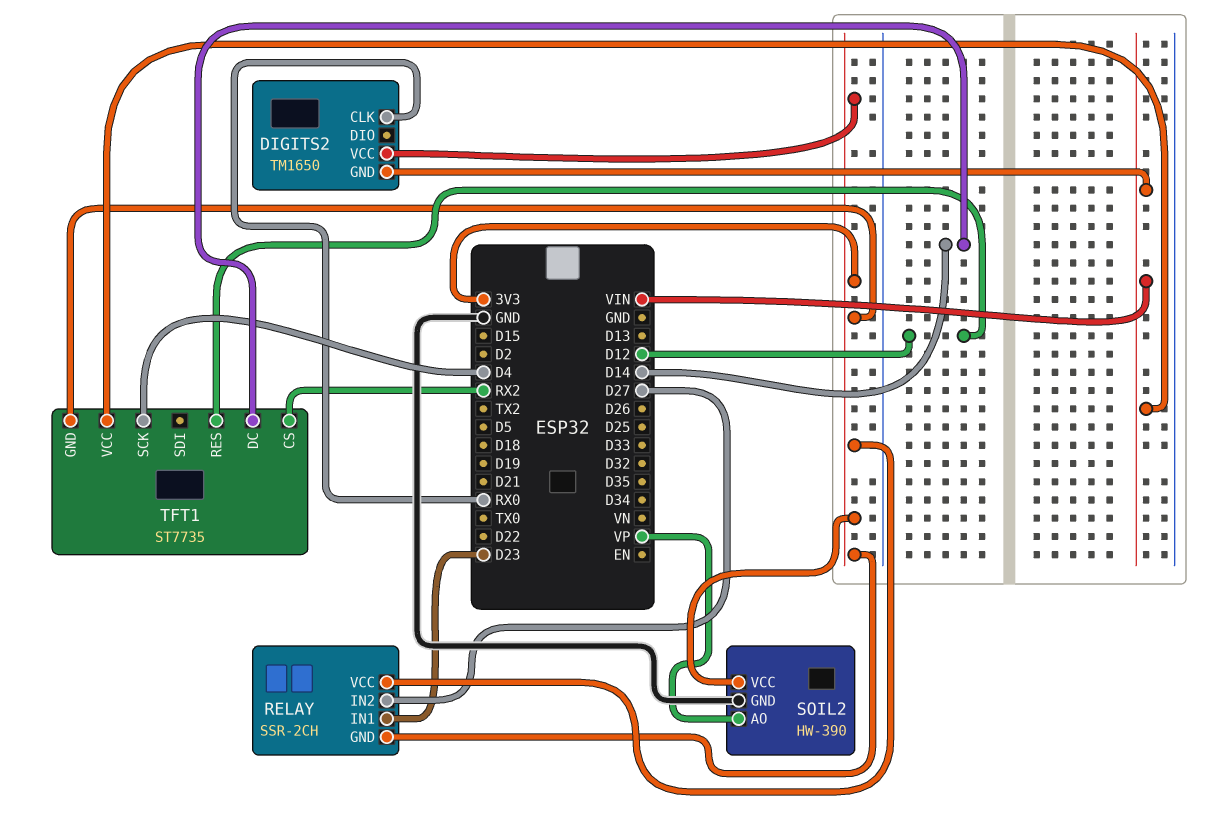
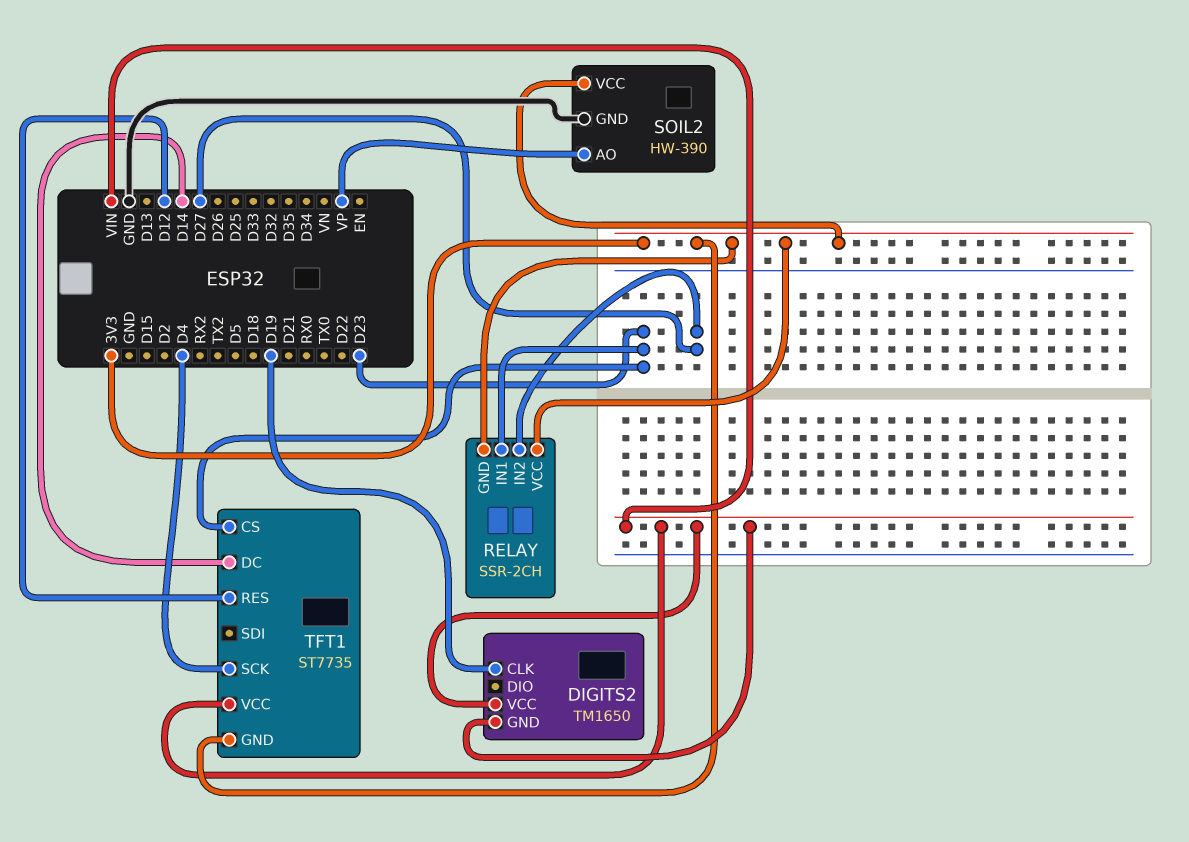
DIGITS2 pin CLK: RX0 -> D19
DIGITS2 pin VCC: 3V3 -> VIN
TFT1 pin CS: RX2 -> D23

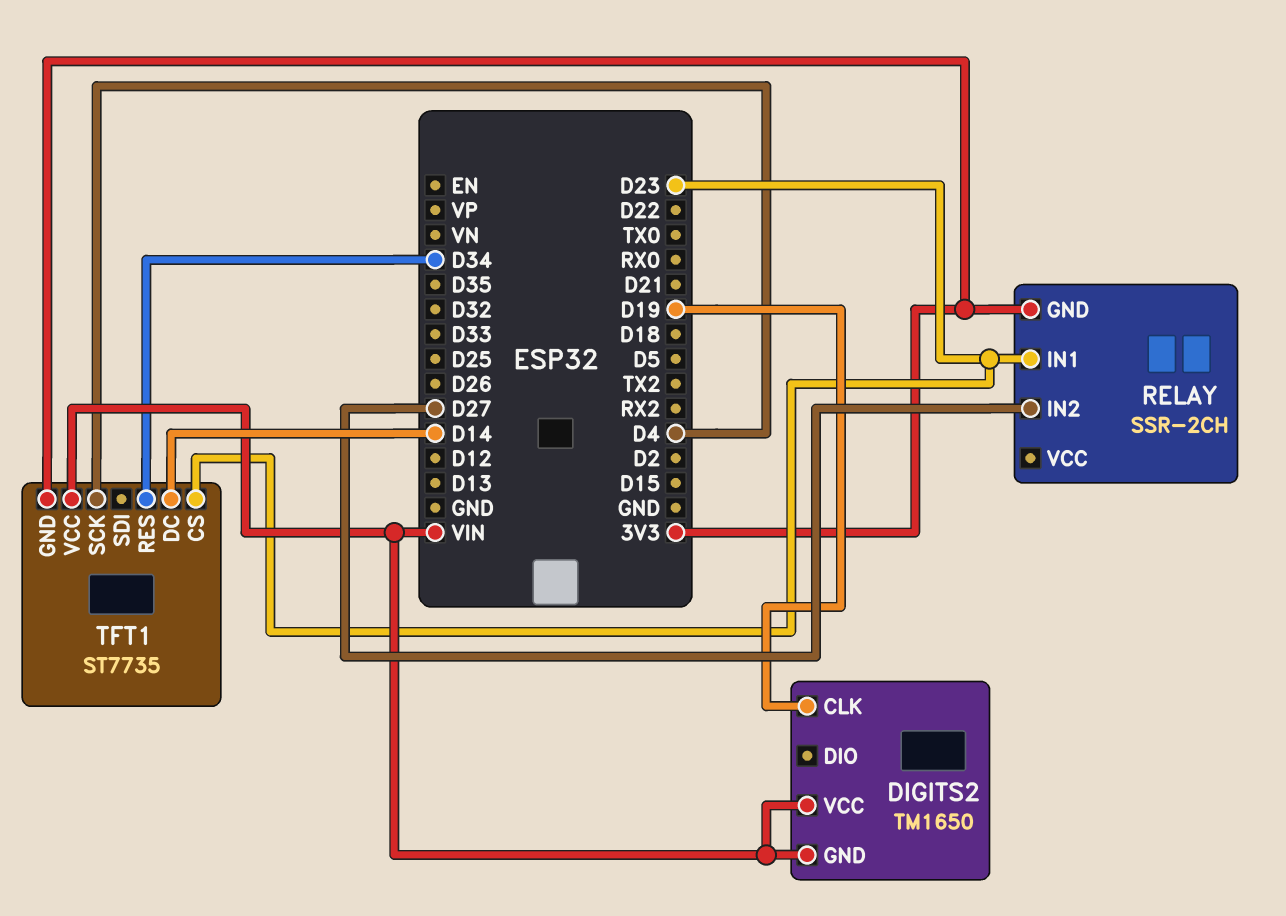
RELAY pin VCC: 3V3 -> none
SOIL2: HW-390 -> none
SOIL2 pin AO: VP -> none
SOIL2 pin GND: GND -> none
SOIL2 pin VCC: 3V3 -> none
TFT1 pin RES: D12 -> D34

